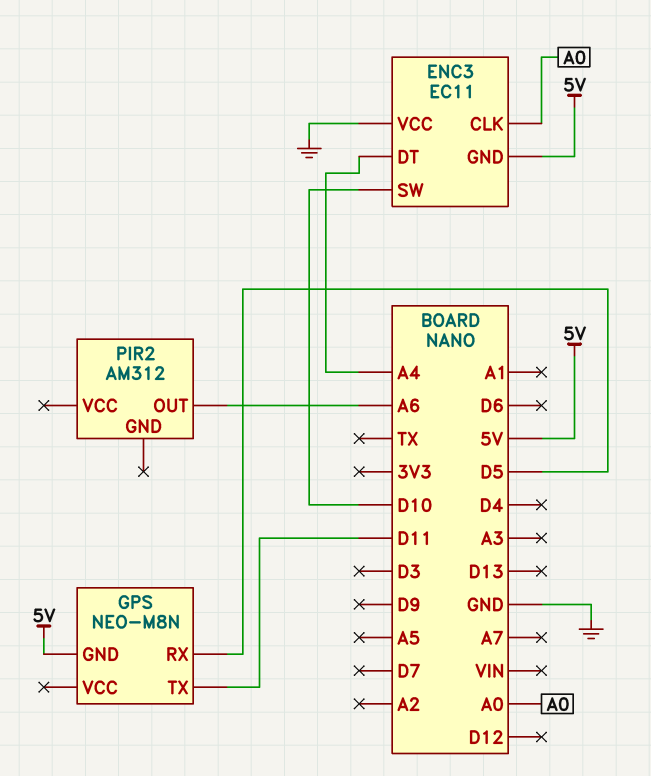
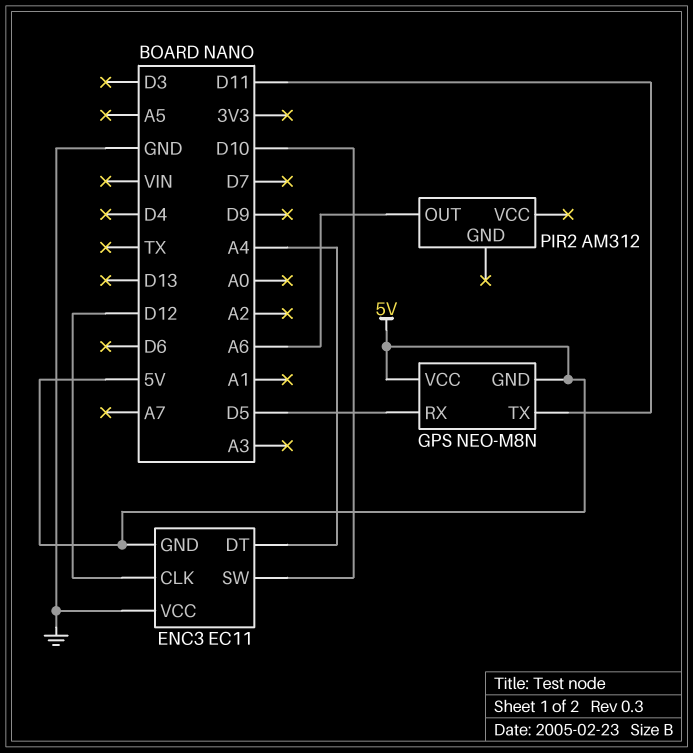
ENC3 pin CLK: A0 -> D12
GPS pin VCC: none -> 5V

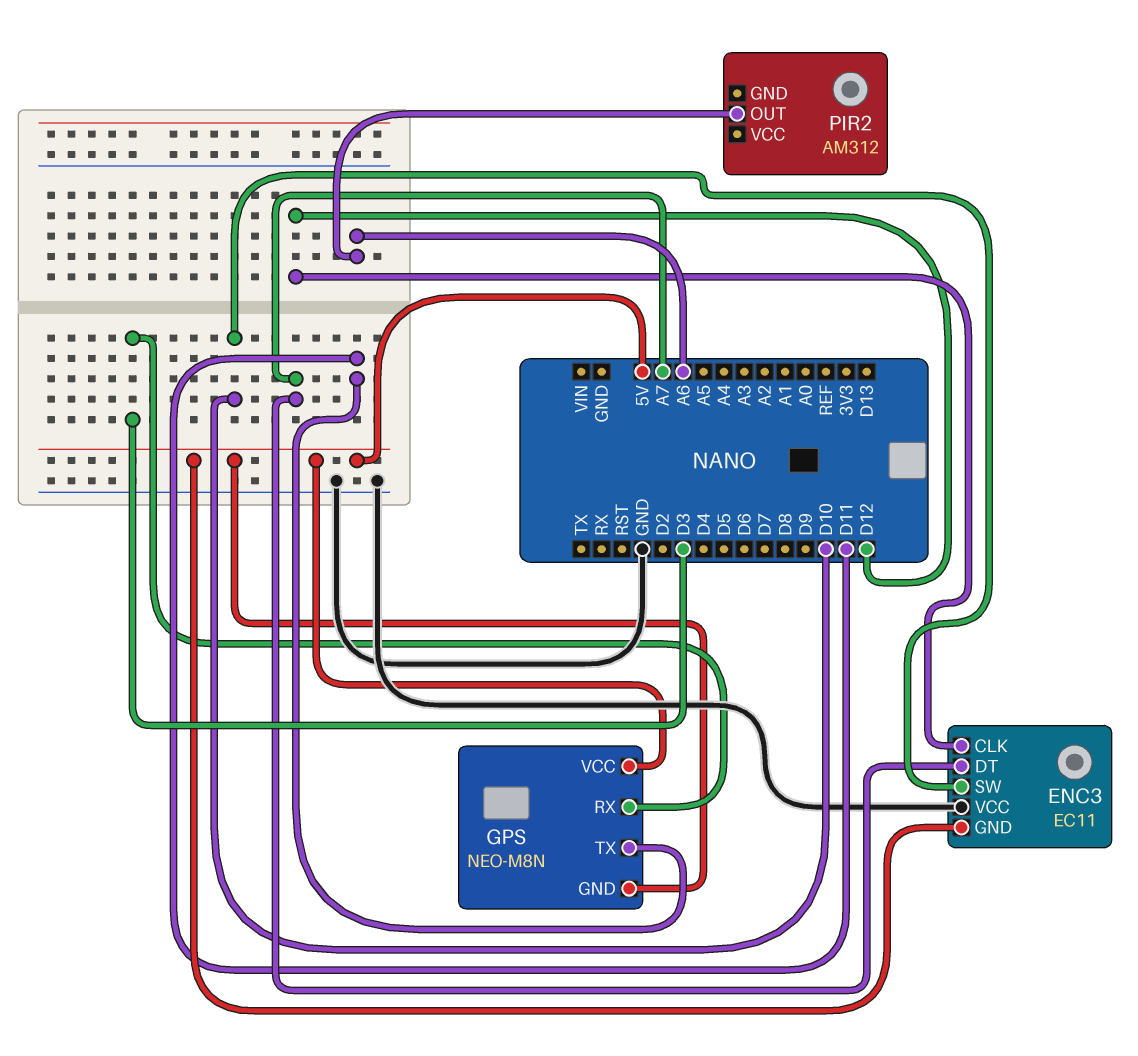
ENC3 pin DT: A4 -> A7
GPS pin RX: D5 -> D3

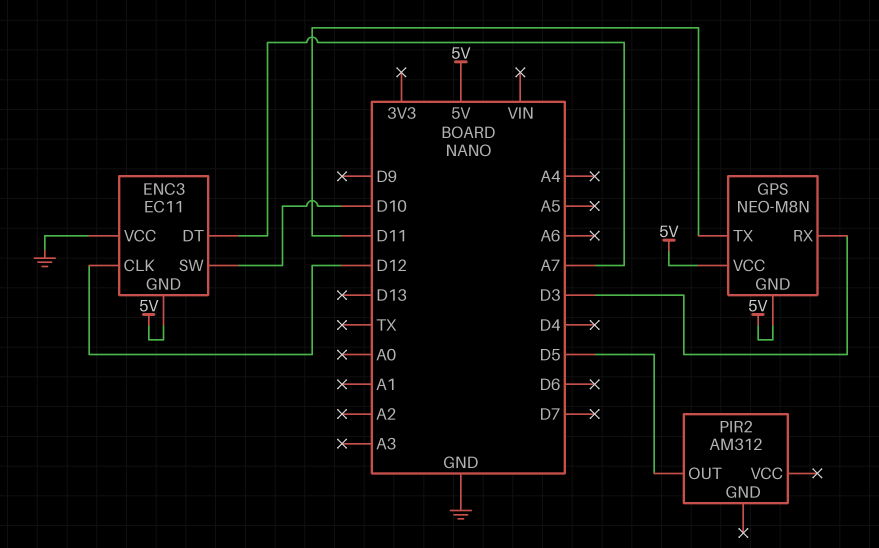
PIR2 pin OUT: A6 -> D5

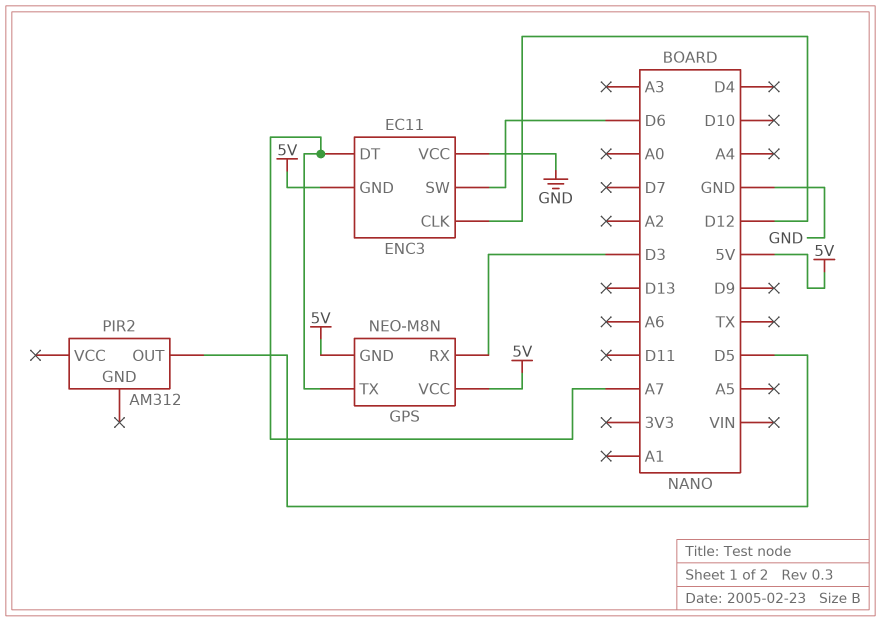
ENC3 pin SW: D10 -> D6
GPS pin TX: D11 -> A7

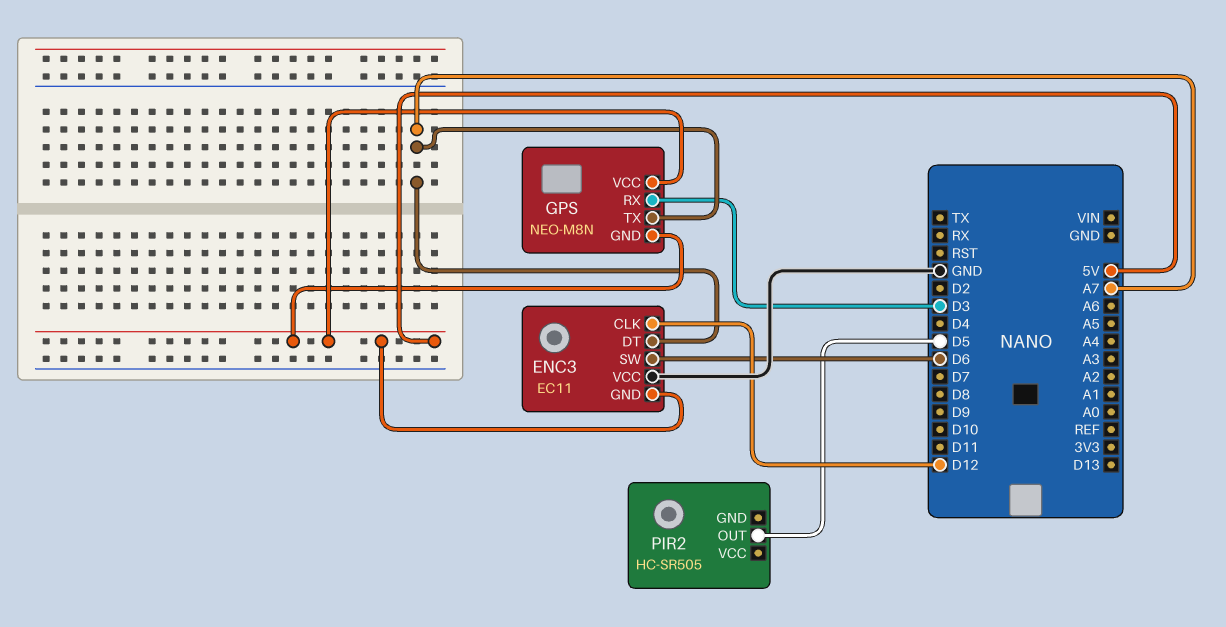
PIR2: AM312 -> HC-SR505

